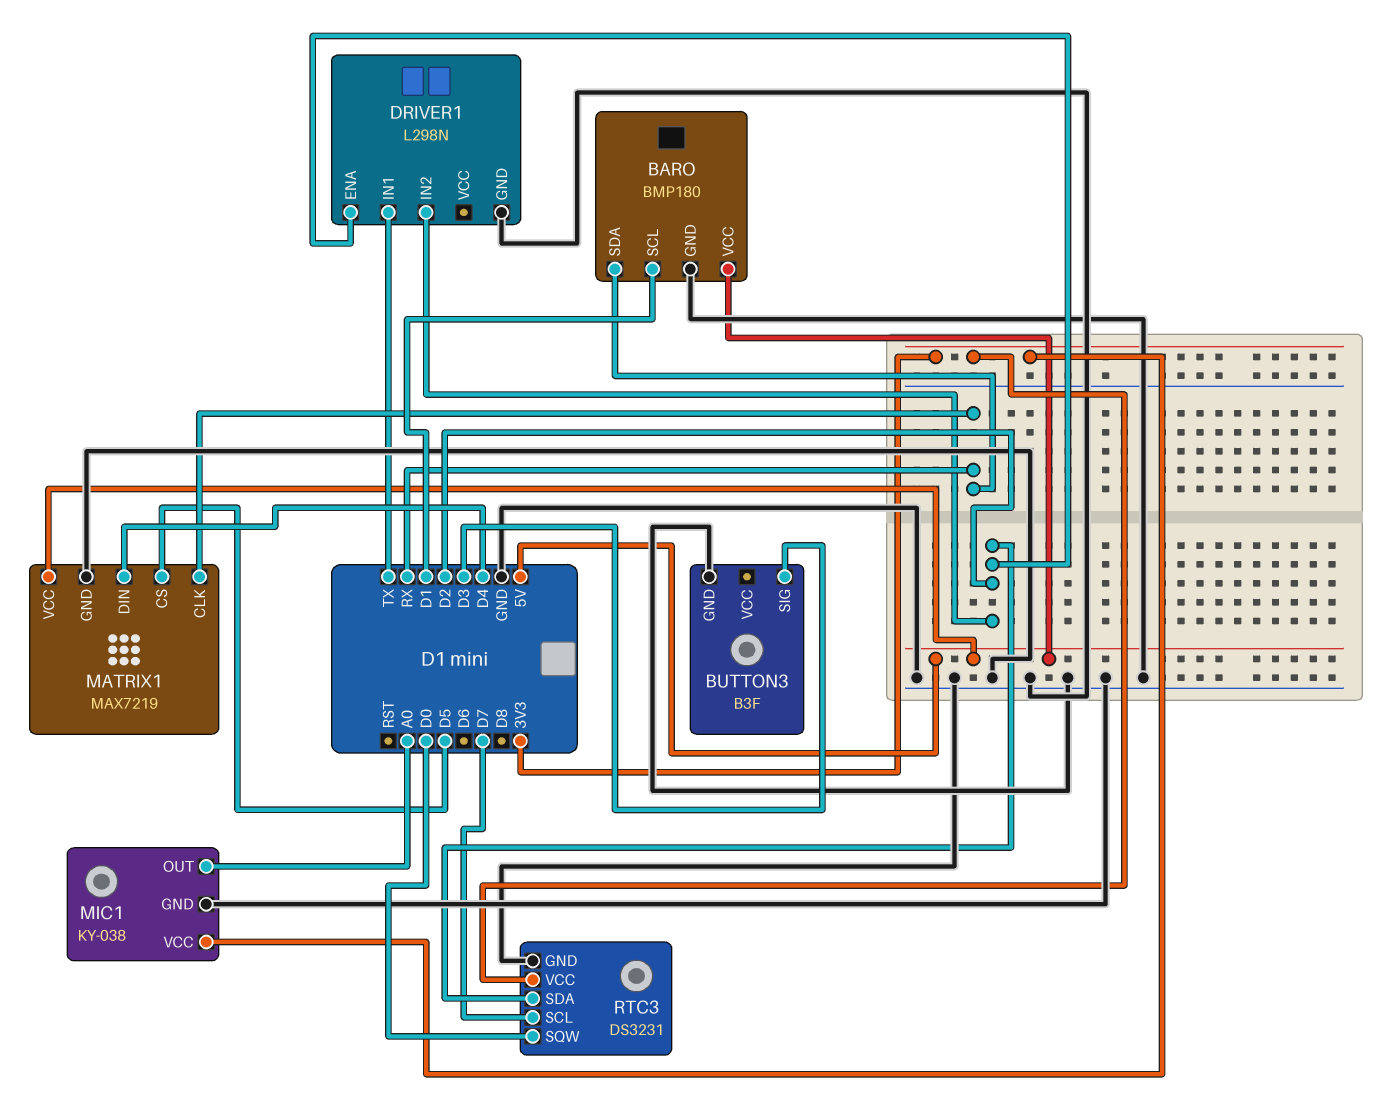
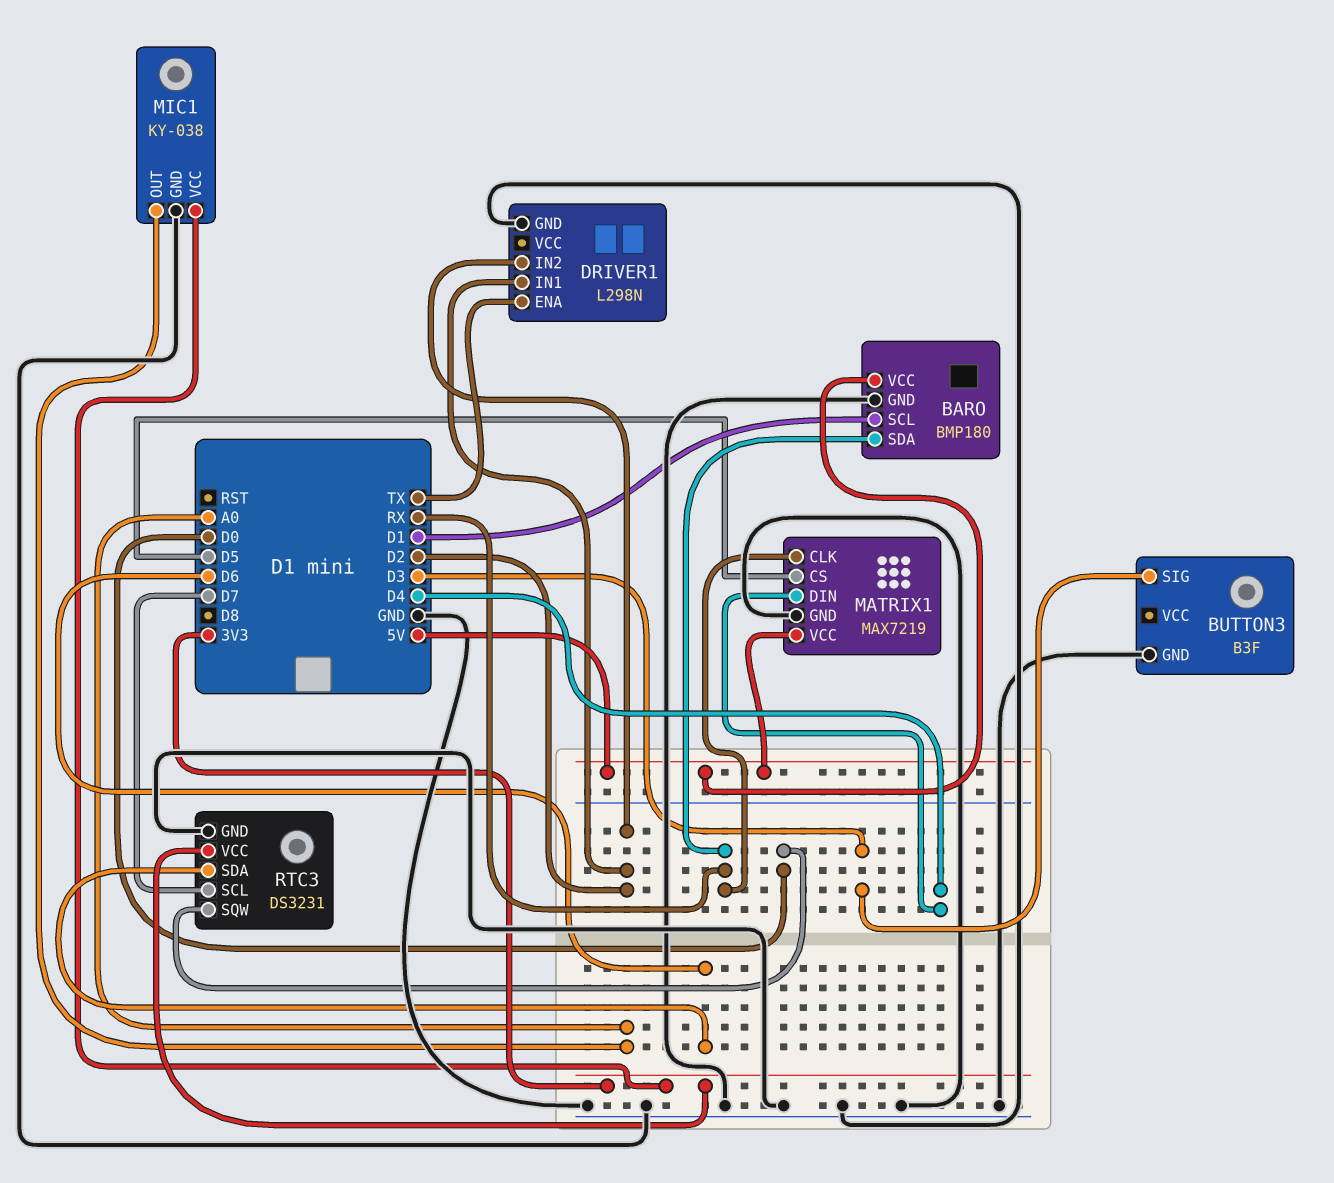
DRIVER1 pin ENA: D2 -> TX
DRIVER1 pin IN1: TX -> D2
RTC3 pin SDA: D2 -> D6

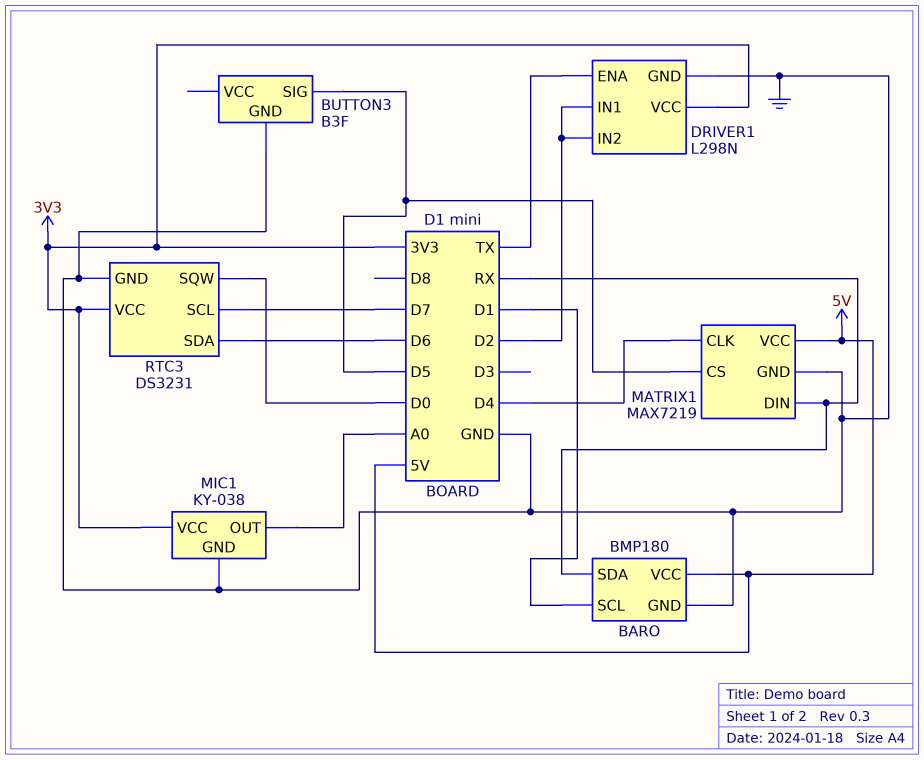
BUTTON3 pin SIG: D3 -> D5
DRIVER1 pin VCC: none -> 3V3
MATRIX1 pin CLK: RX -> D4
MATRIX1 pin DIN: D4 -> RX

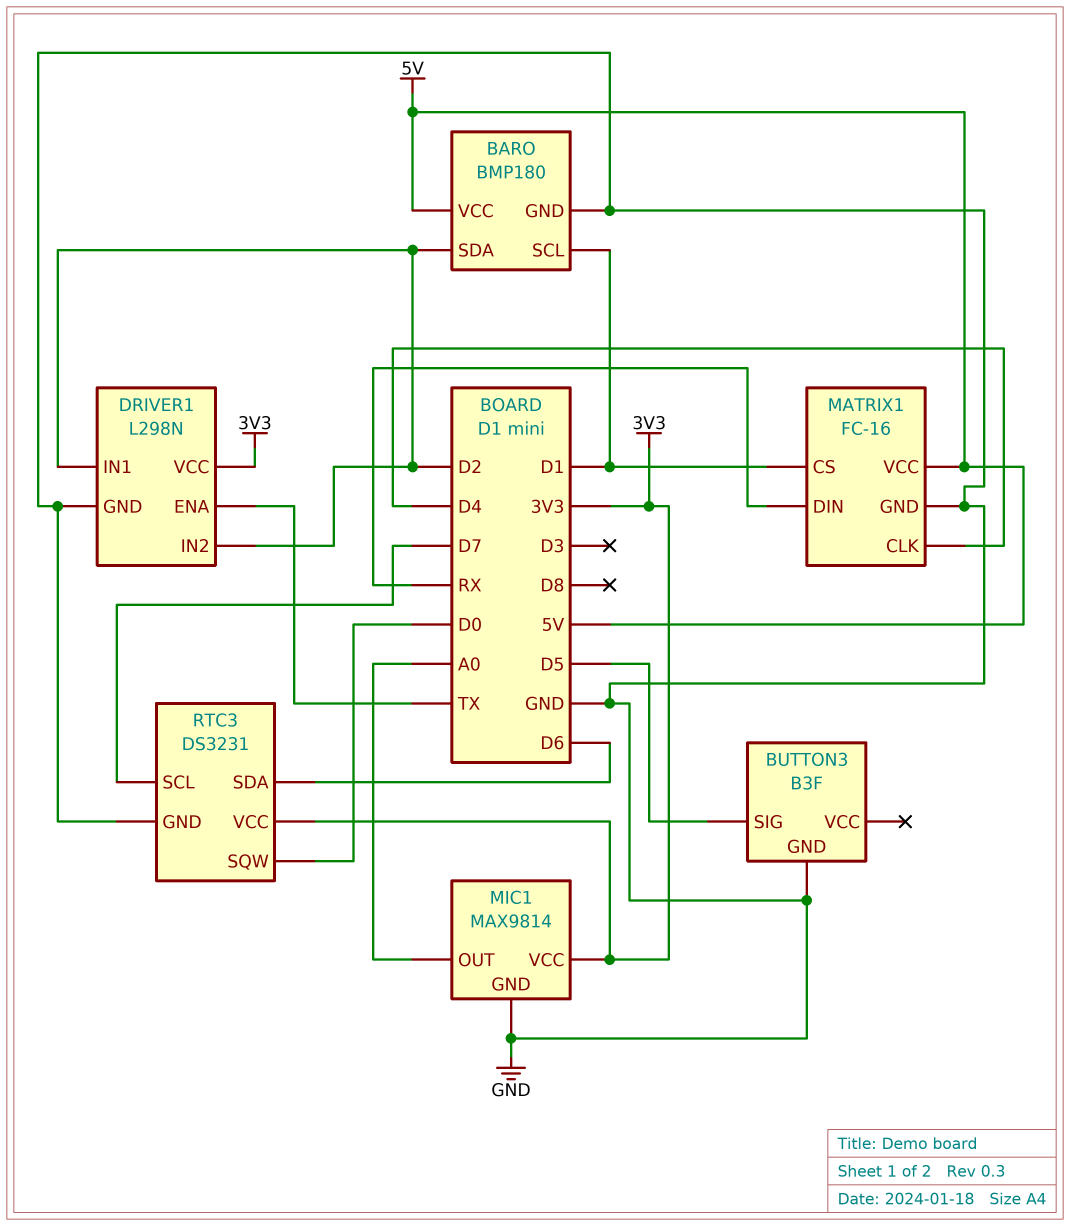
BARO pin SDA: RX -> D2
MATRIX1: MAX7219 -> FC-16
MATRIX1 pin CS: D5 -> D1
MIC1: KY-038 -> MAX9814

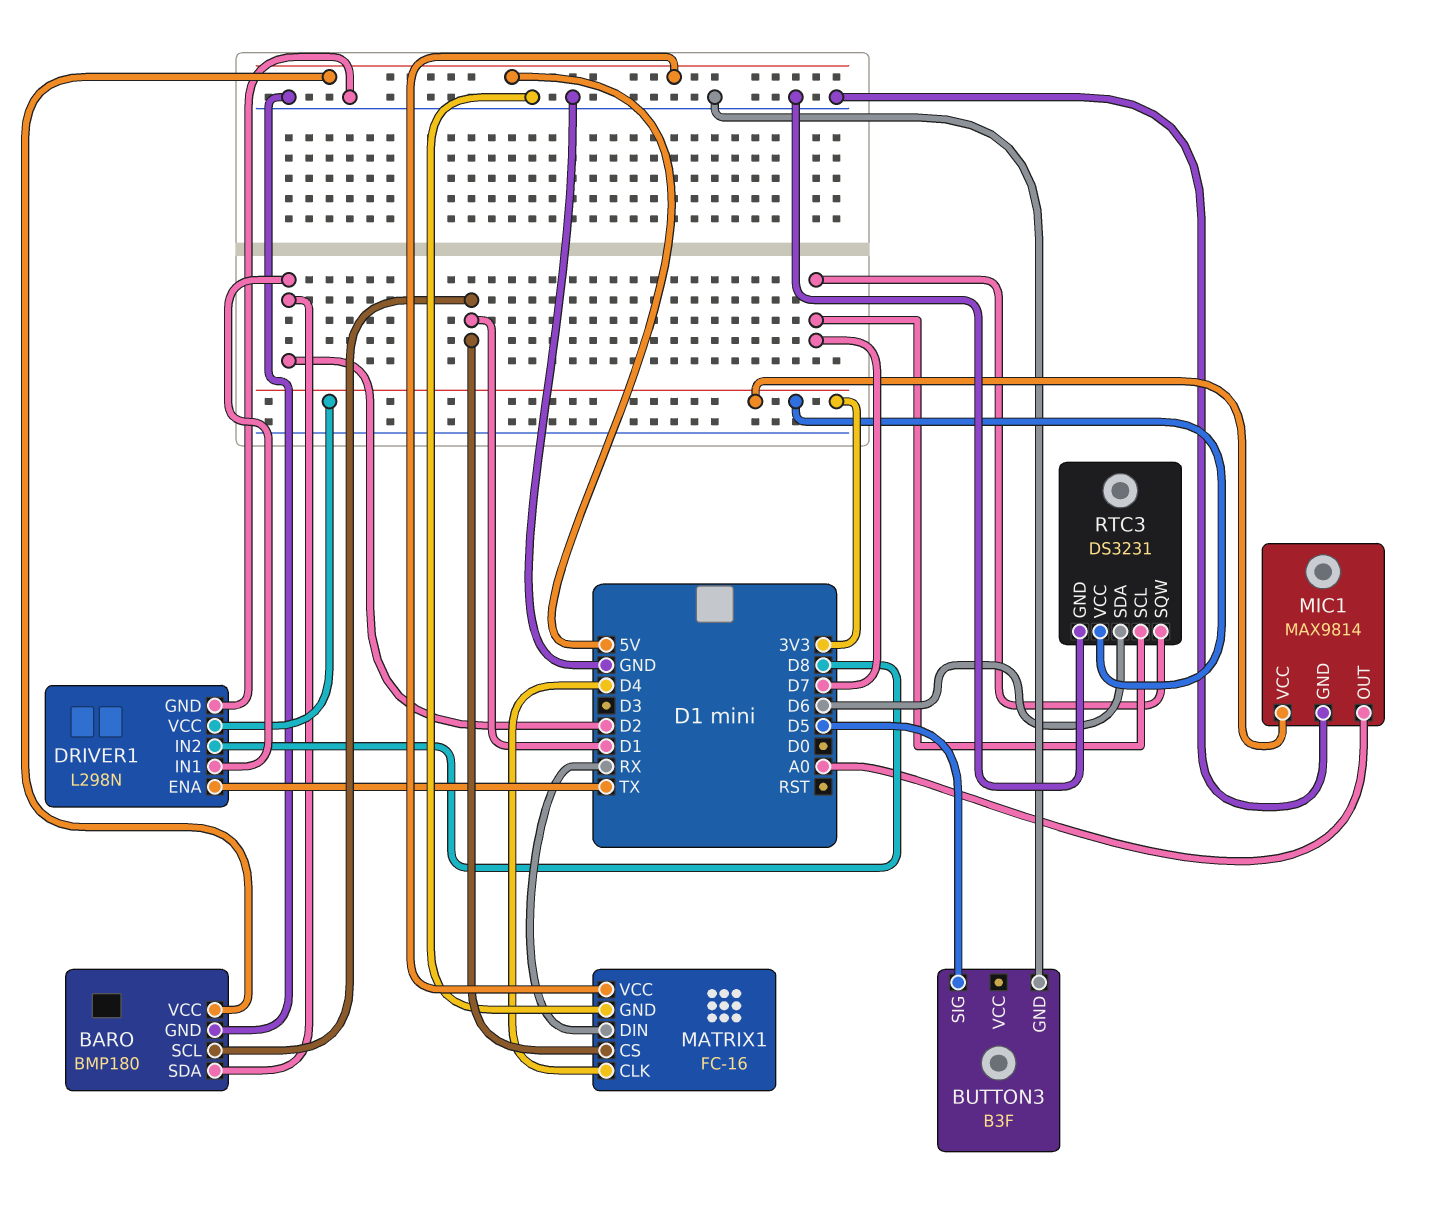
DRIVER1 pin IN2: D2 -> D8
RTC3 pin SQW: D0 -> D7

